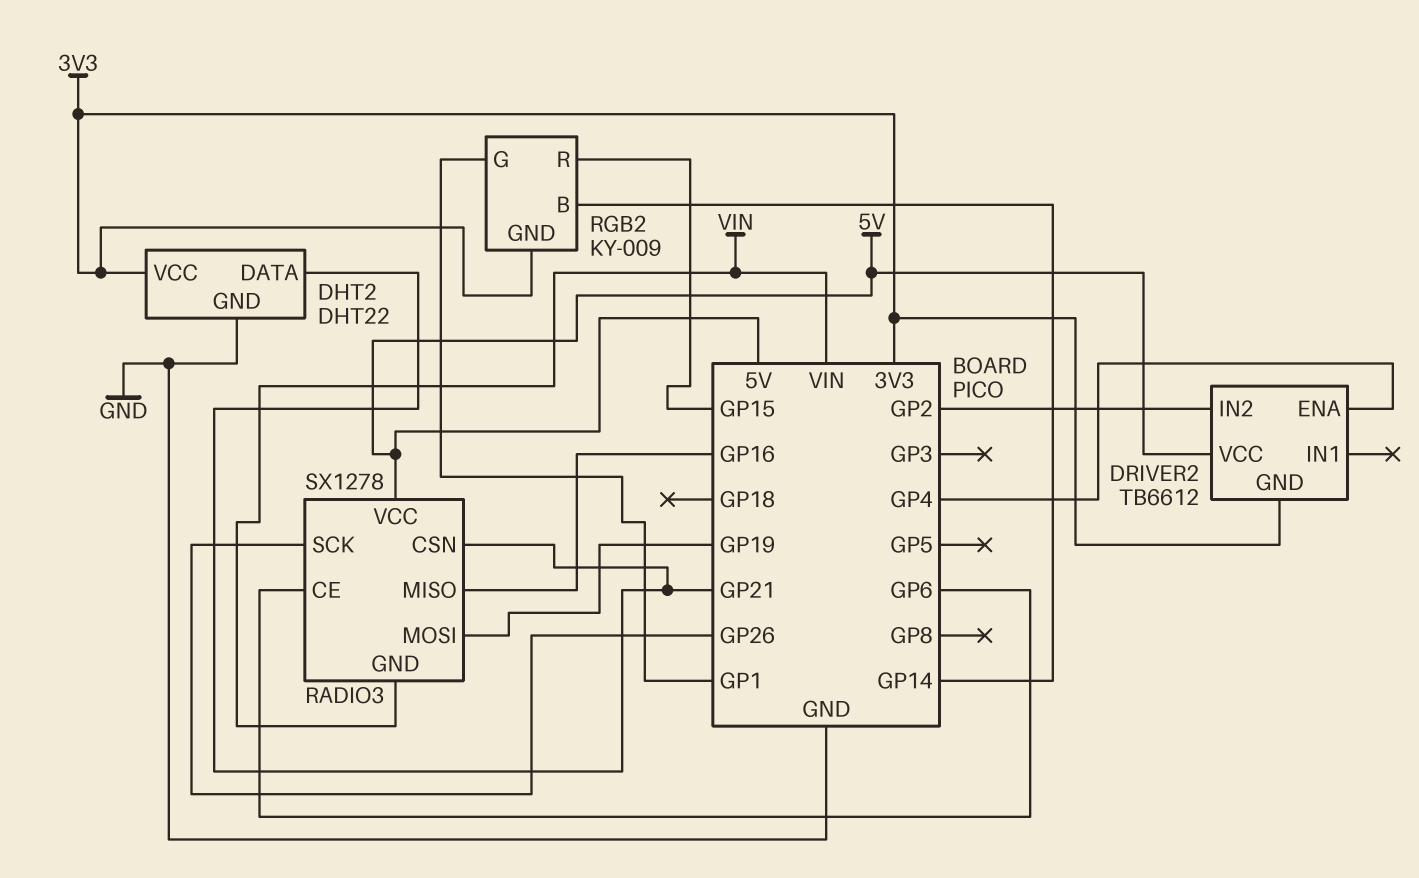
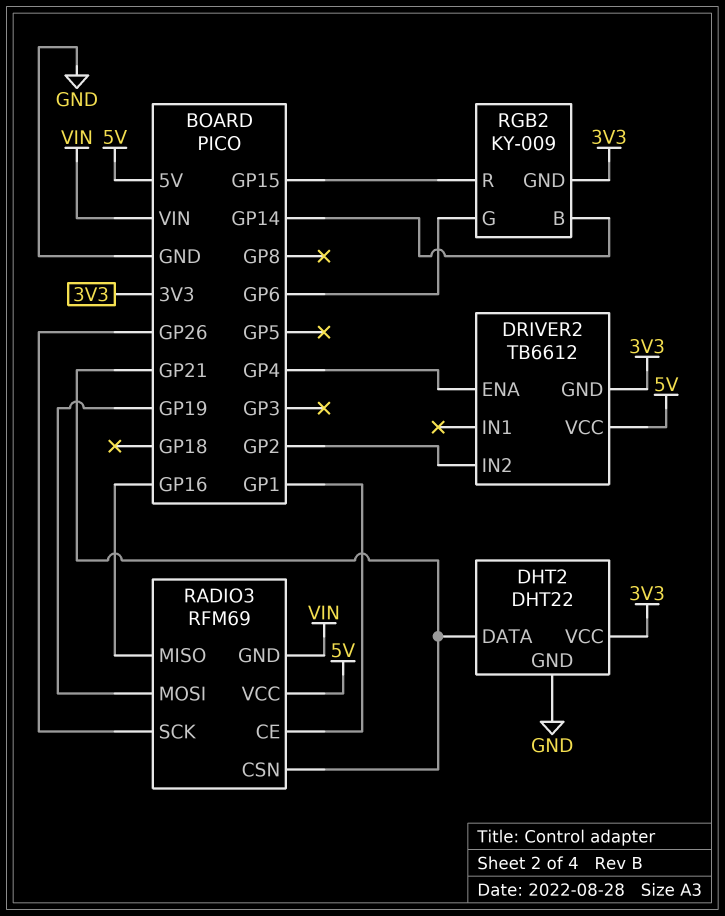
RADIO3: SX1278 -> RFM69
RADIO3 pin CE: GP6 -> GP1
RGB2 pin G: GP1 -> GP6

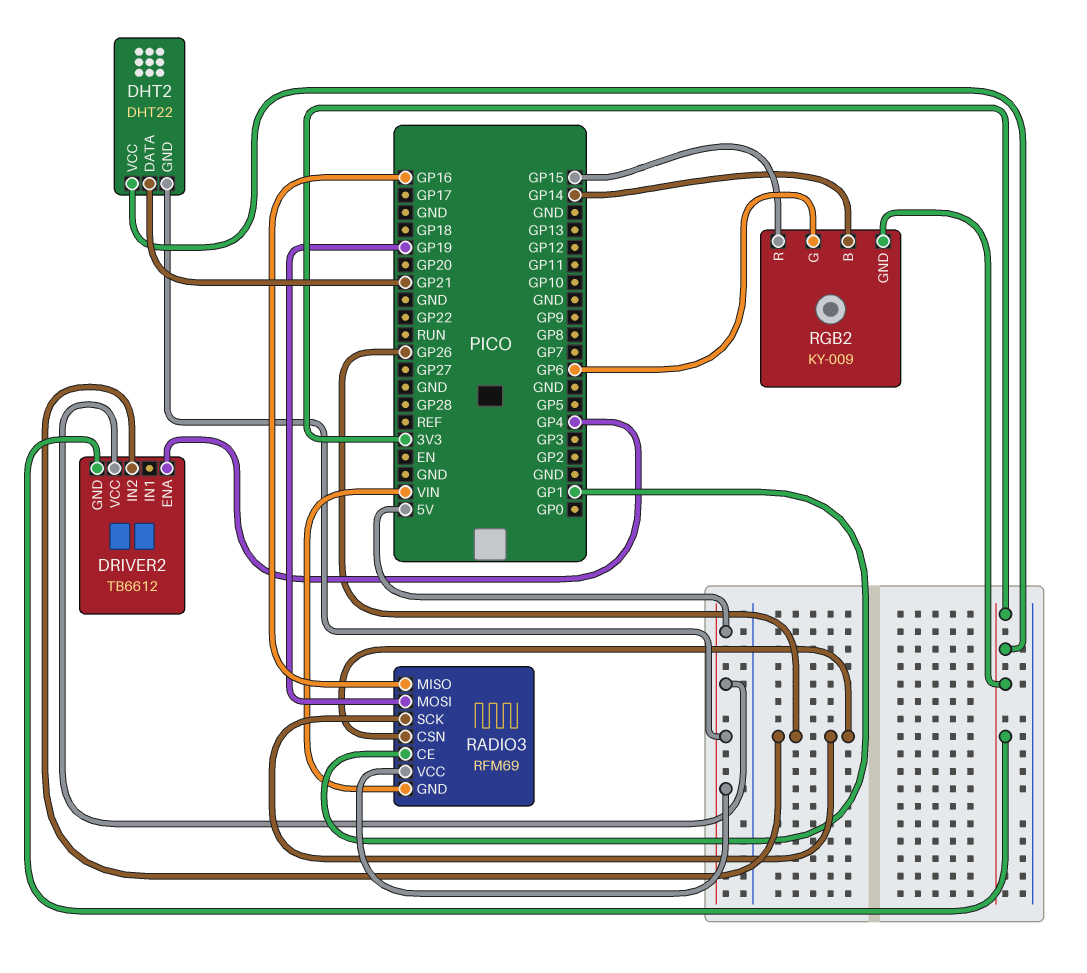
DHT2 pin GND: GND -> 5V
DRIVER2 pin IN2: GP2 -> GP26
RADIO3 pin CSN: GP21 -> GP26

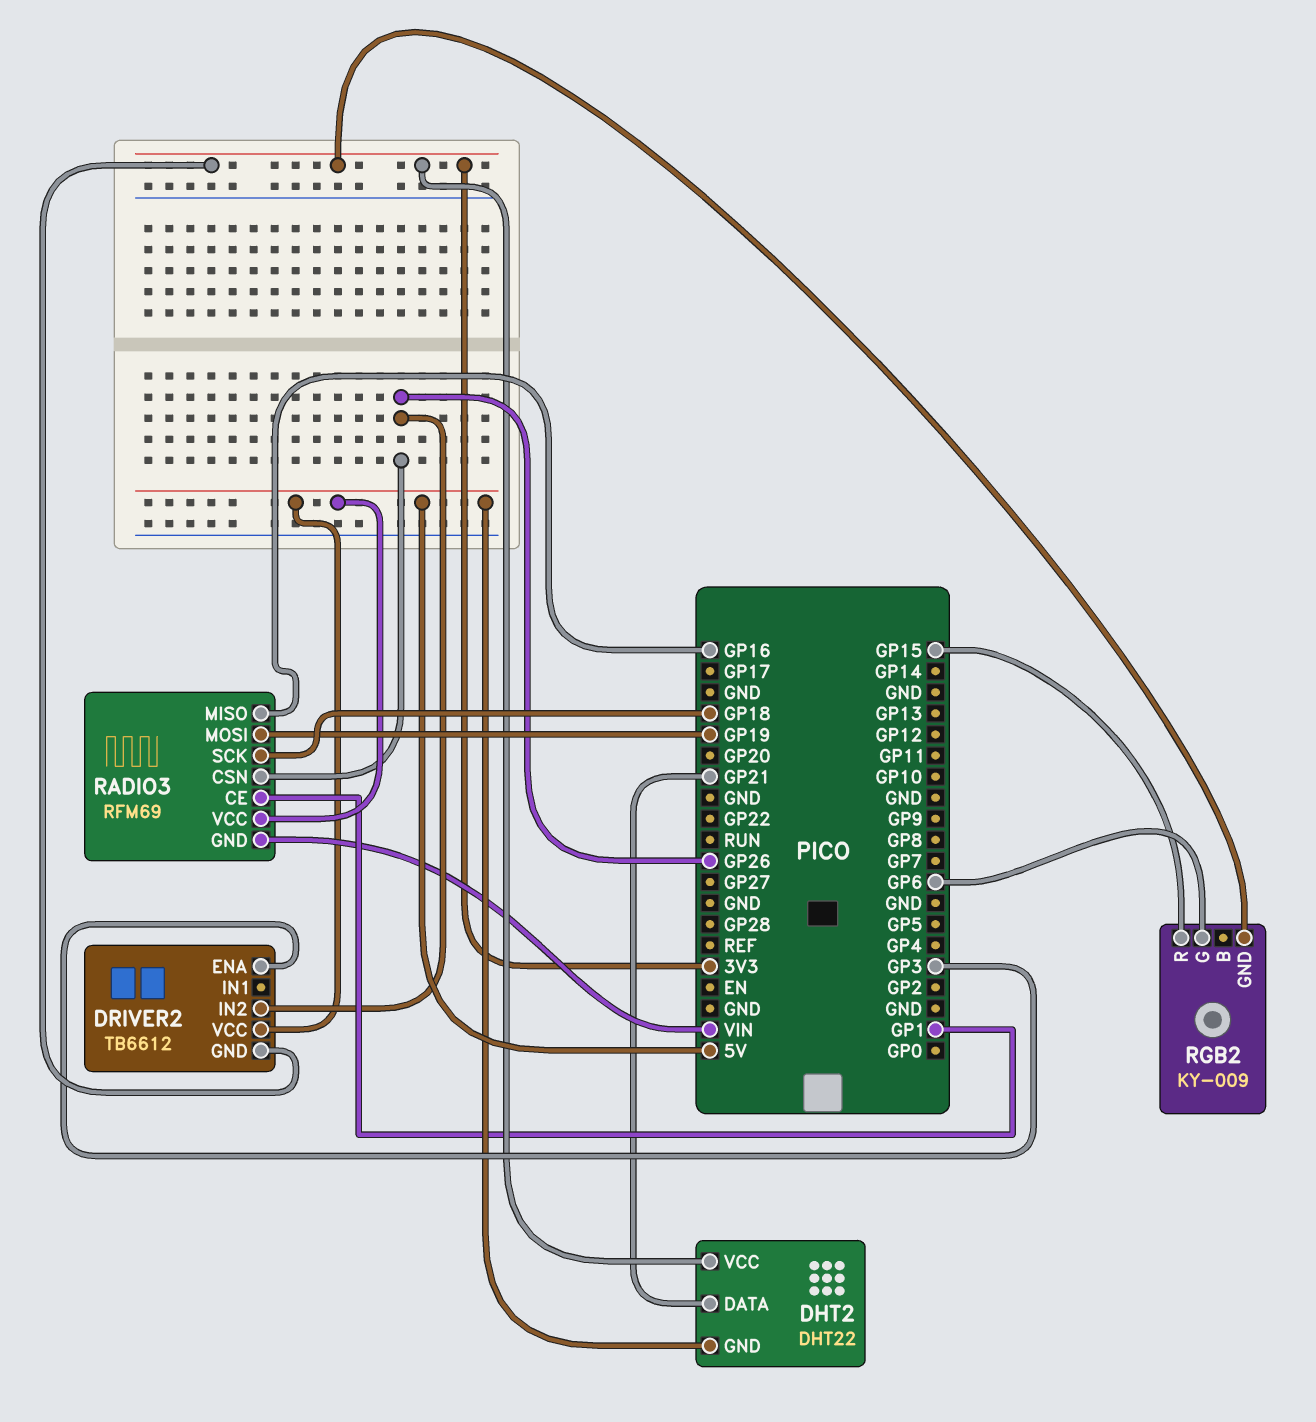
DRIVER2 pin ENA: GP4 -> GP3
RADIO3 pin SCK: GP26 -> GP18
RGB2 pin B: GP14 -> none

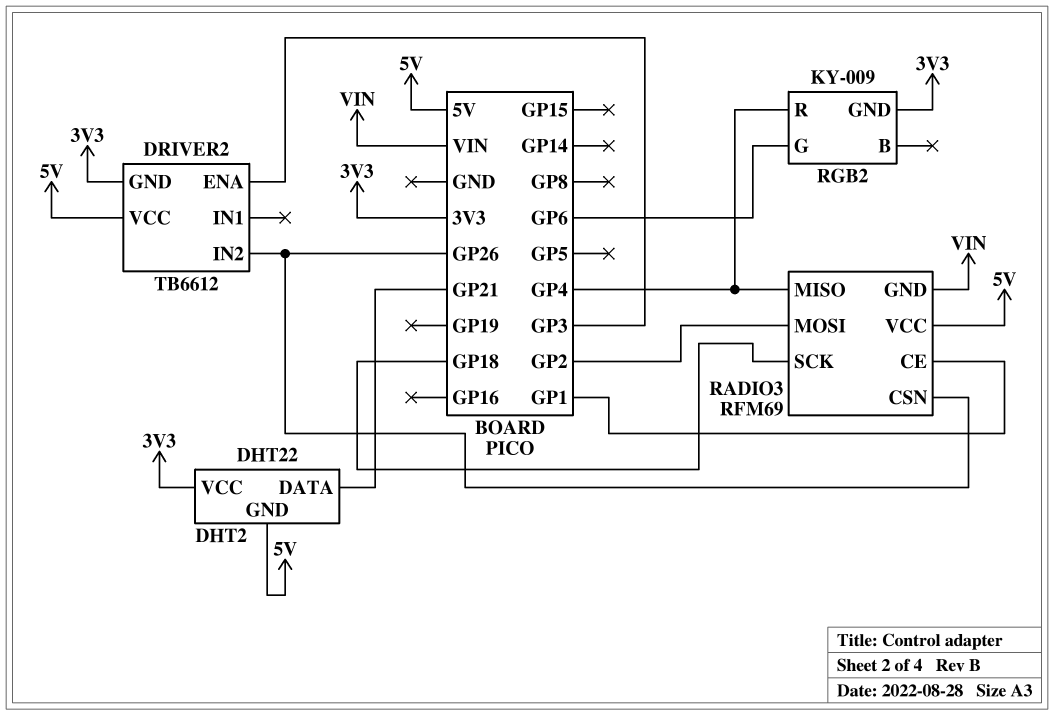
RADIO3 pin MISO: GP16 -> GP4
RADIO3 pin MOSI: GP19 -> GP2
RGB2 pin R: GP15 -> GP4

